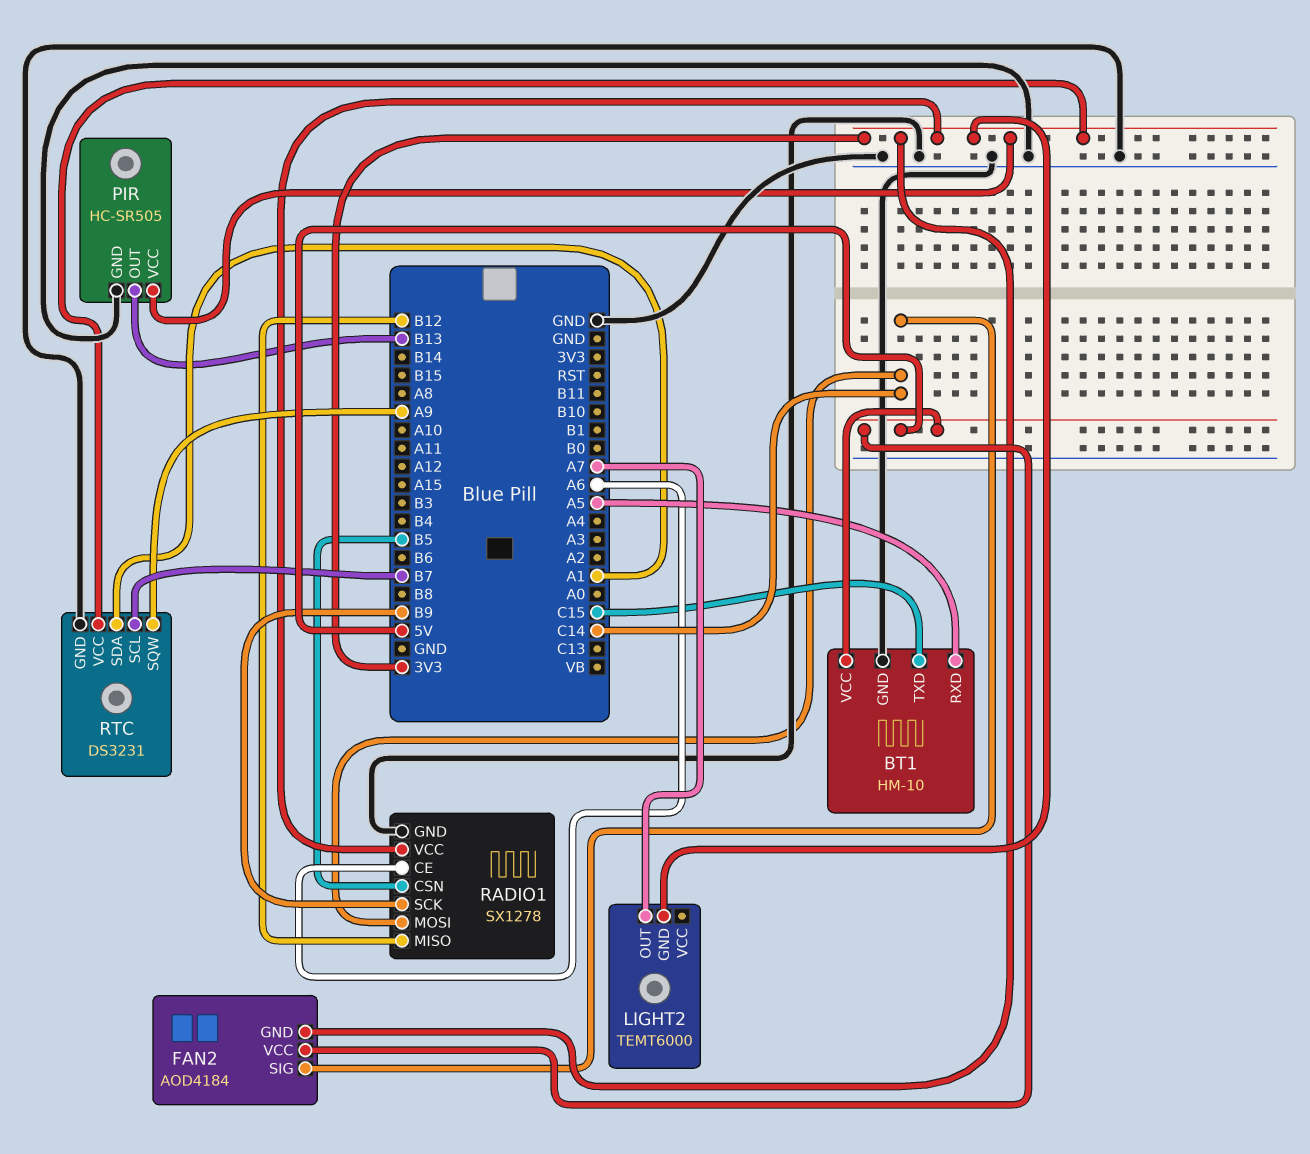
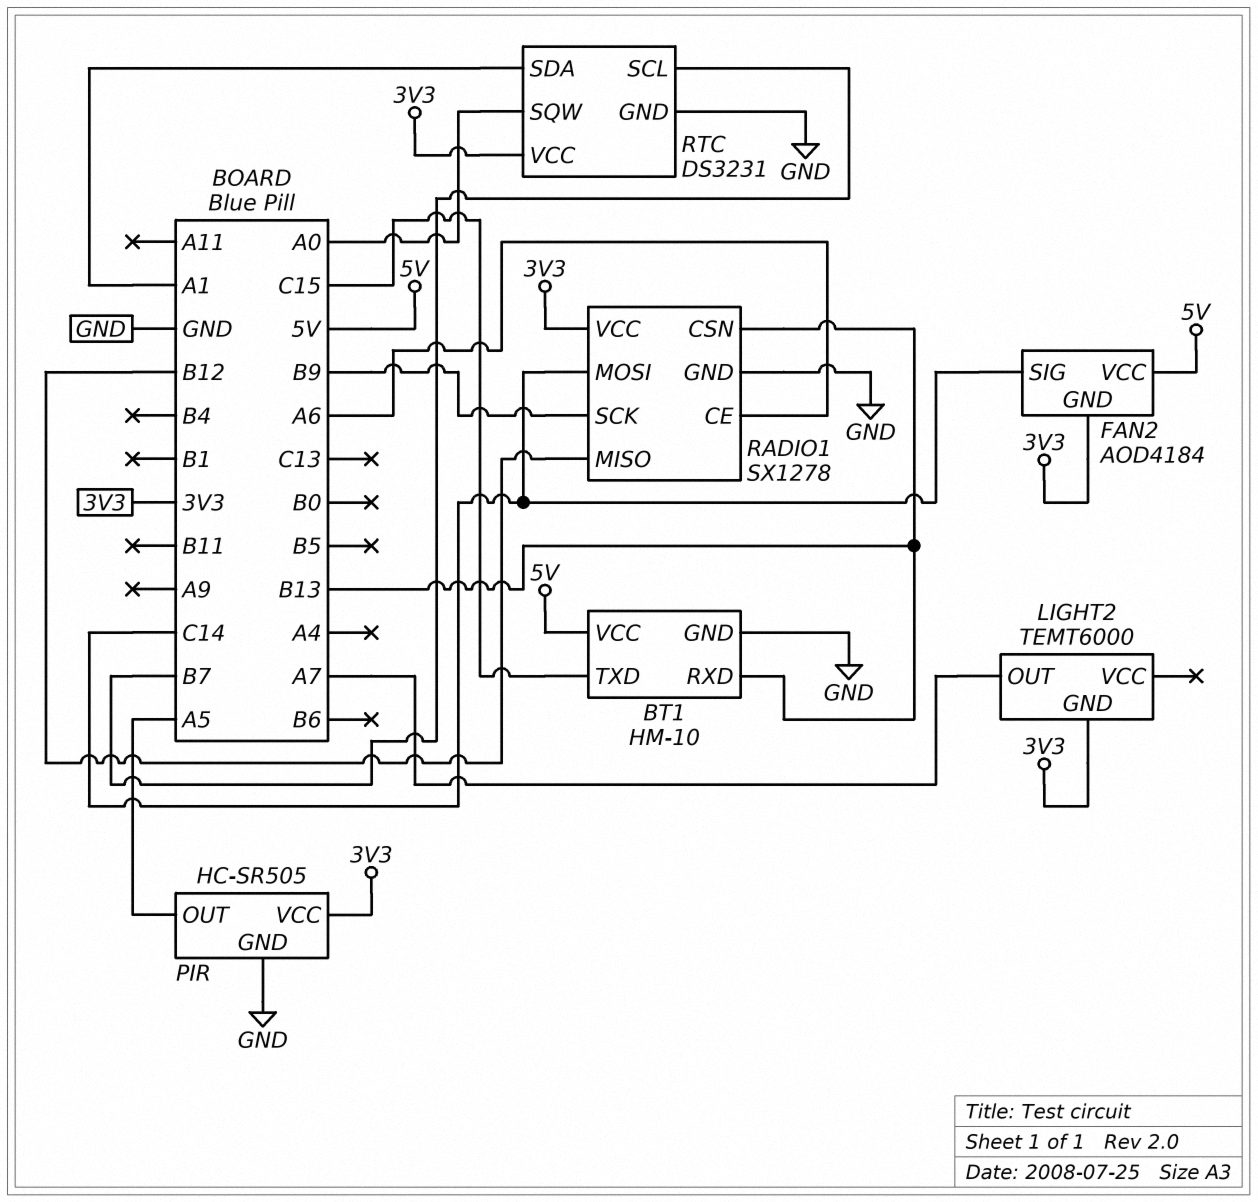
BT1 pin RXD: A5 -> B13
PIR pin OUT: B13 -> A5
RADIO1 pin CSN: B5 -> B13
RTC pin SQW: A9 -> A0

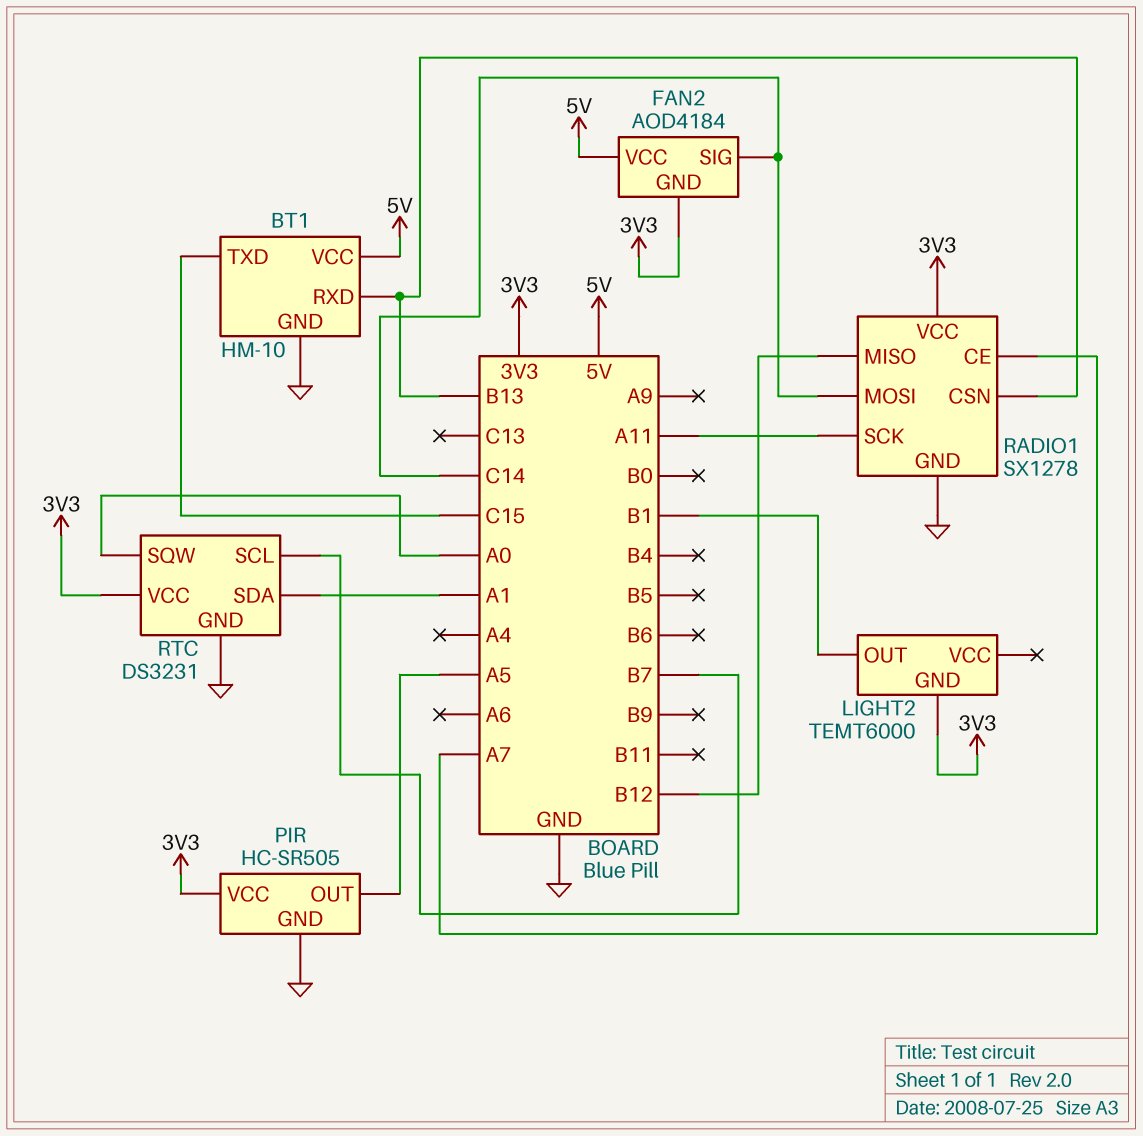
LIGHT2 pin OUT: A7 -> B1
RADIO1 pin CE: A6 -> A7
RADIO1 pin SCK: B9 -> A11

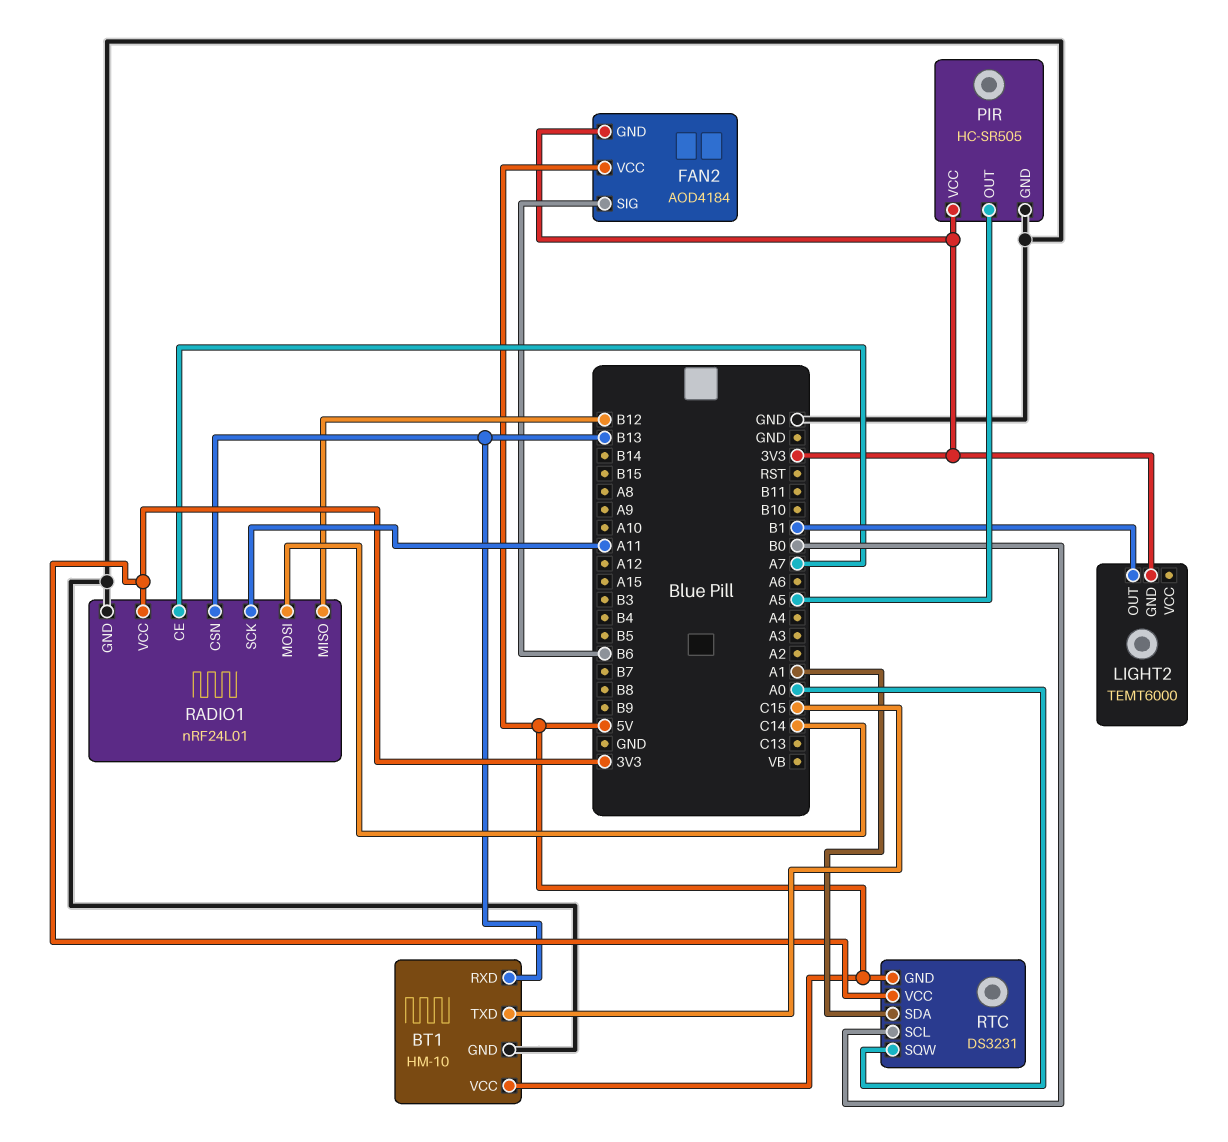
FAN2 pin SIG: C14 -> B6
RADIO1: SX1278 -> nRF24L01
RTC pin GND: GND -> 5V
RTC pin SCL: B7 -> B0

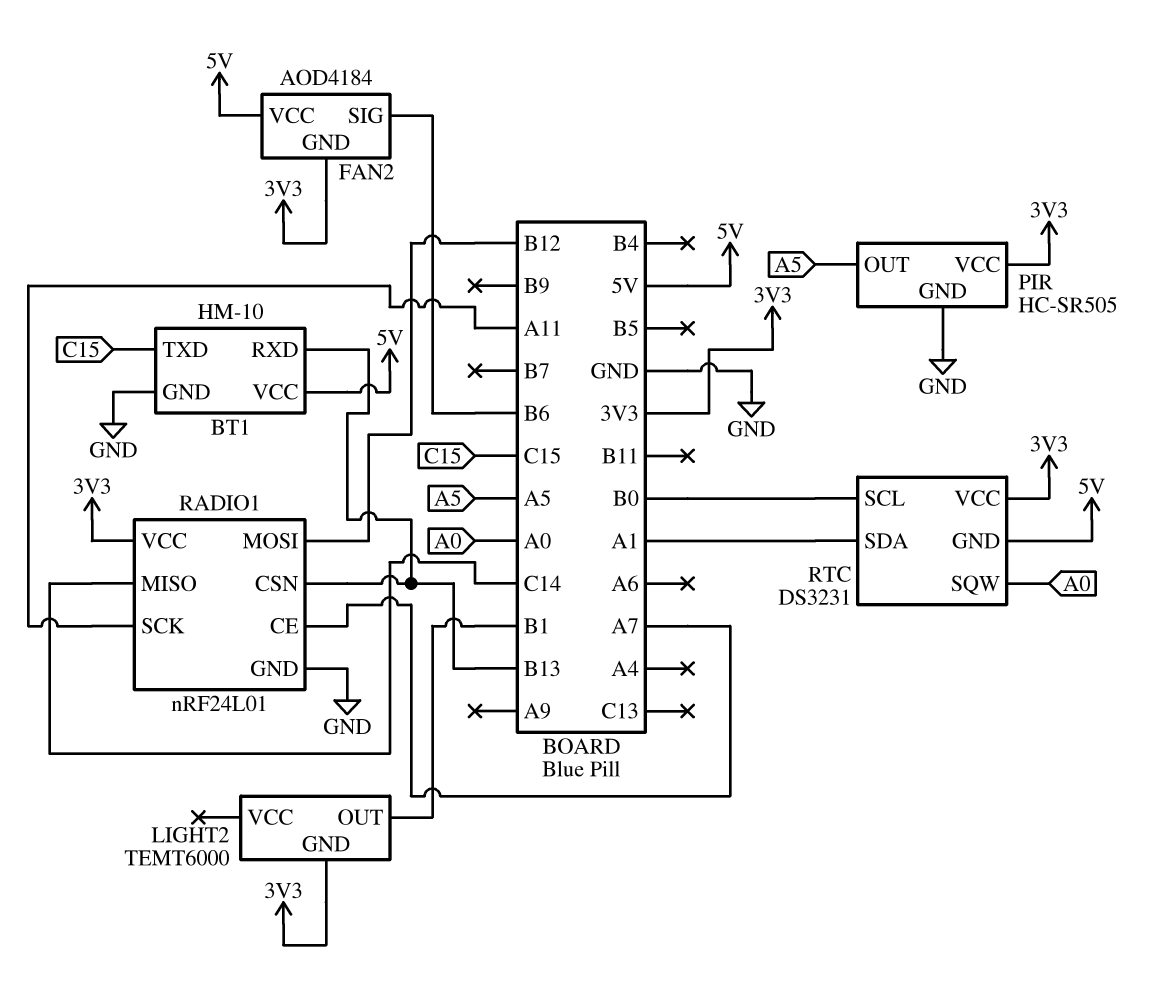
RADIO1 pin MISO: B12 -> C14
RADIO1 pin MOSI: C14 -> B12

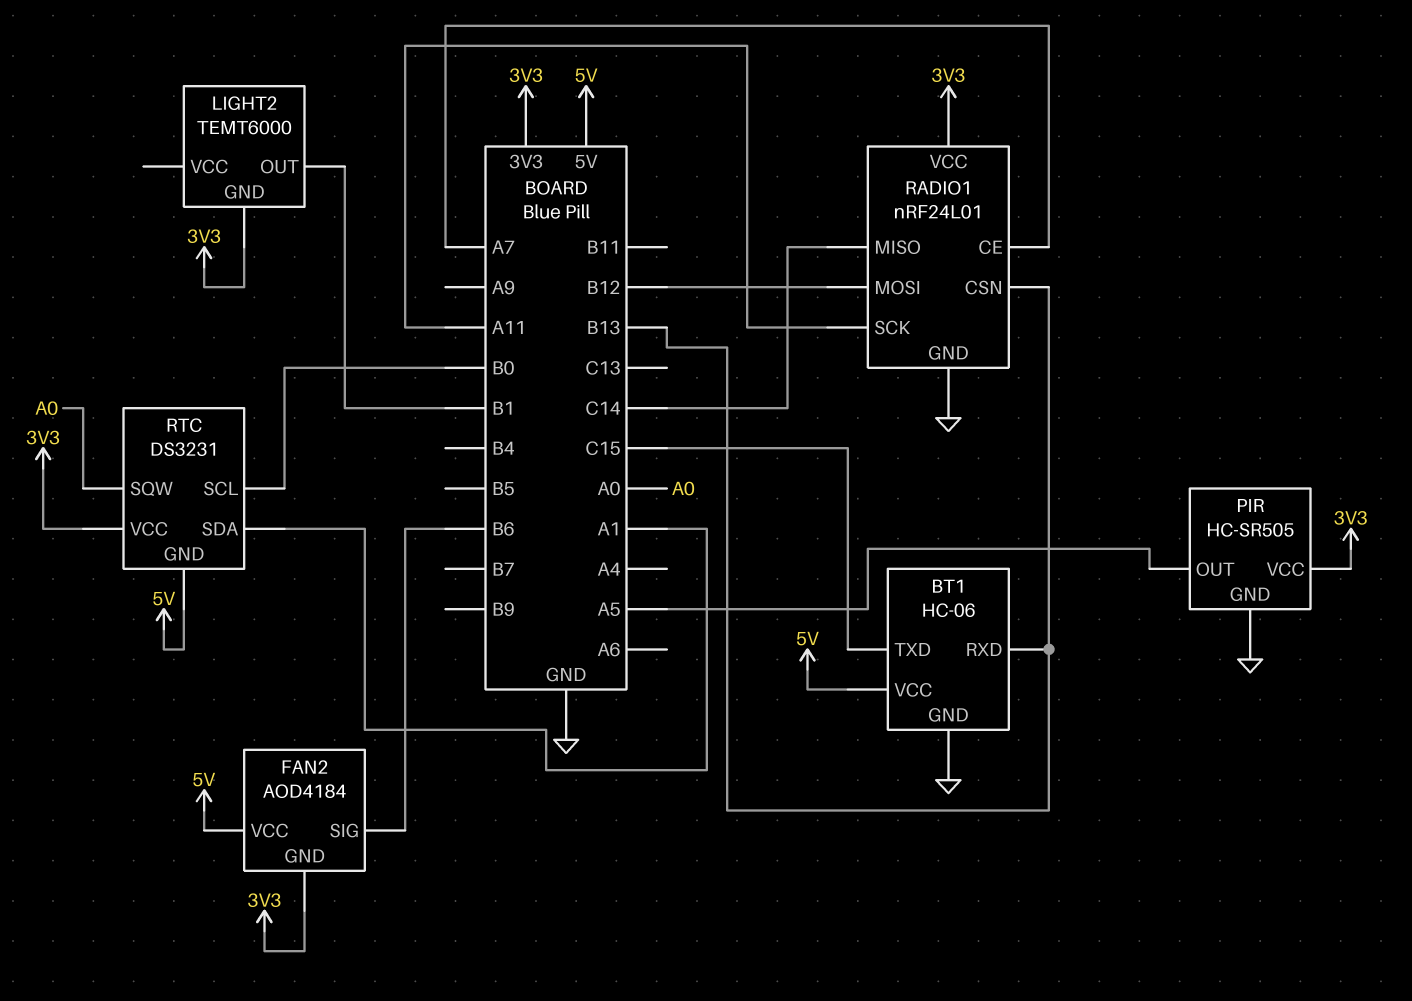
BT1: HM-10 -> HC-06

